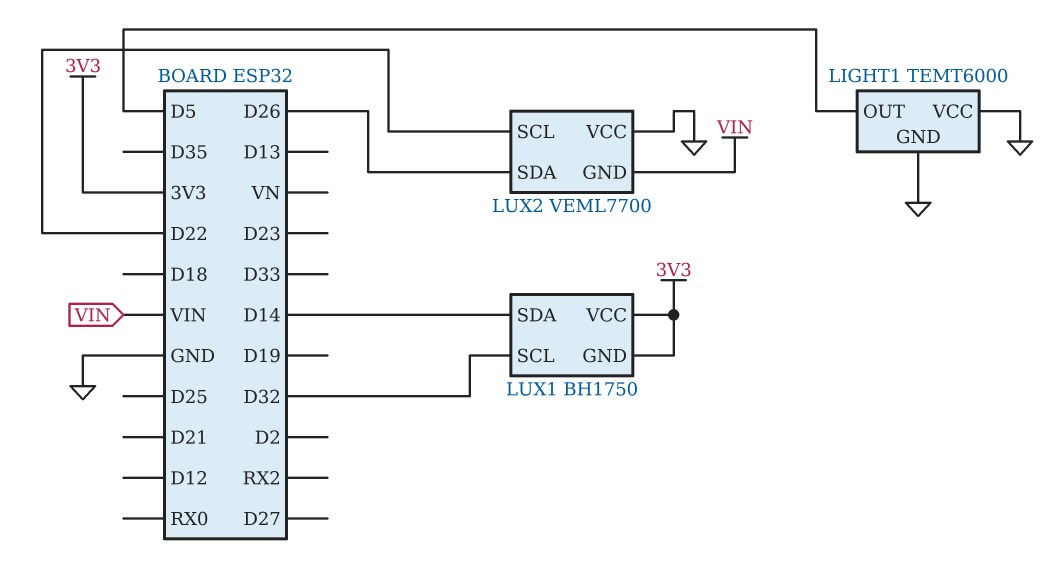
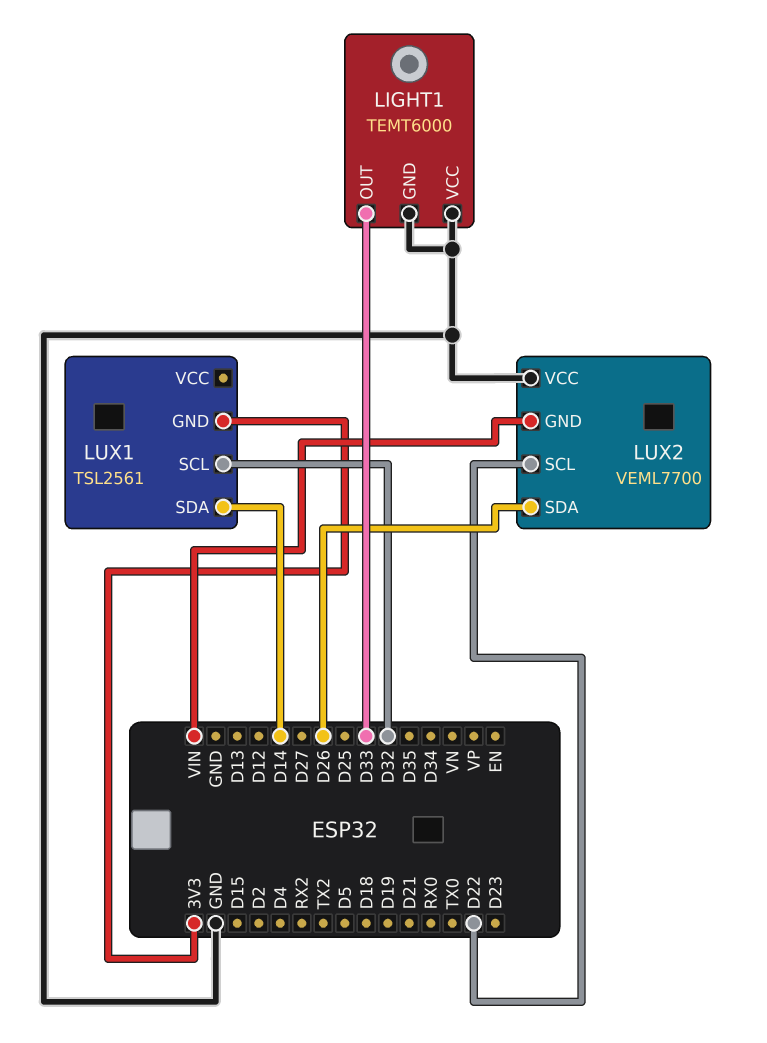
LIGHT1 pin OUT: D5 -> D33
LUX1: BH1750 -> TSL2561
LUX1 pin VCC: 3V3 -> none

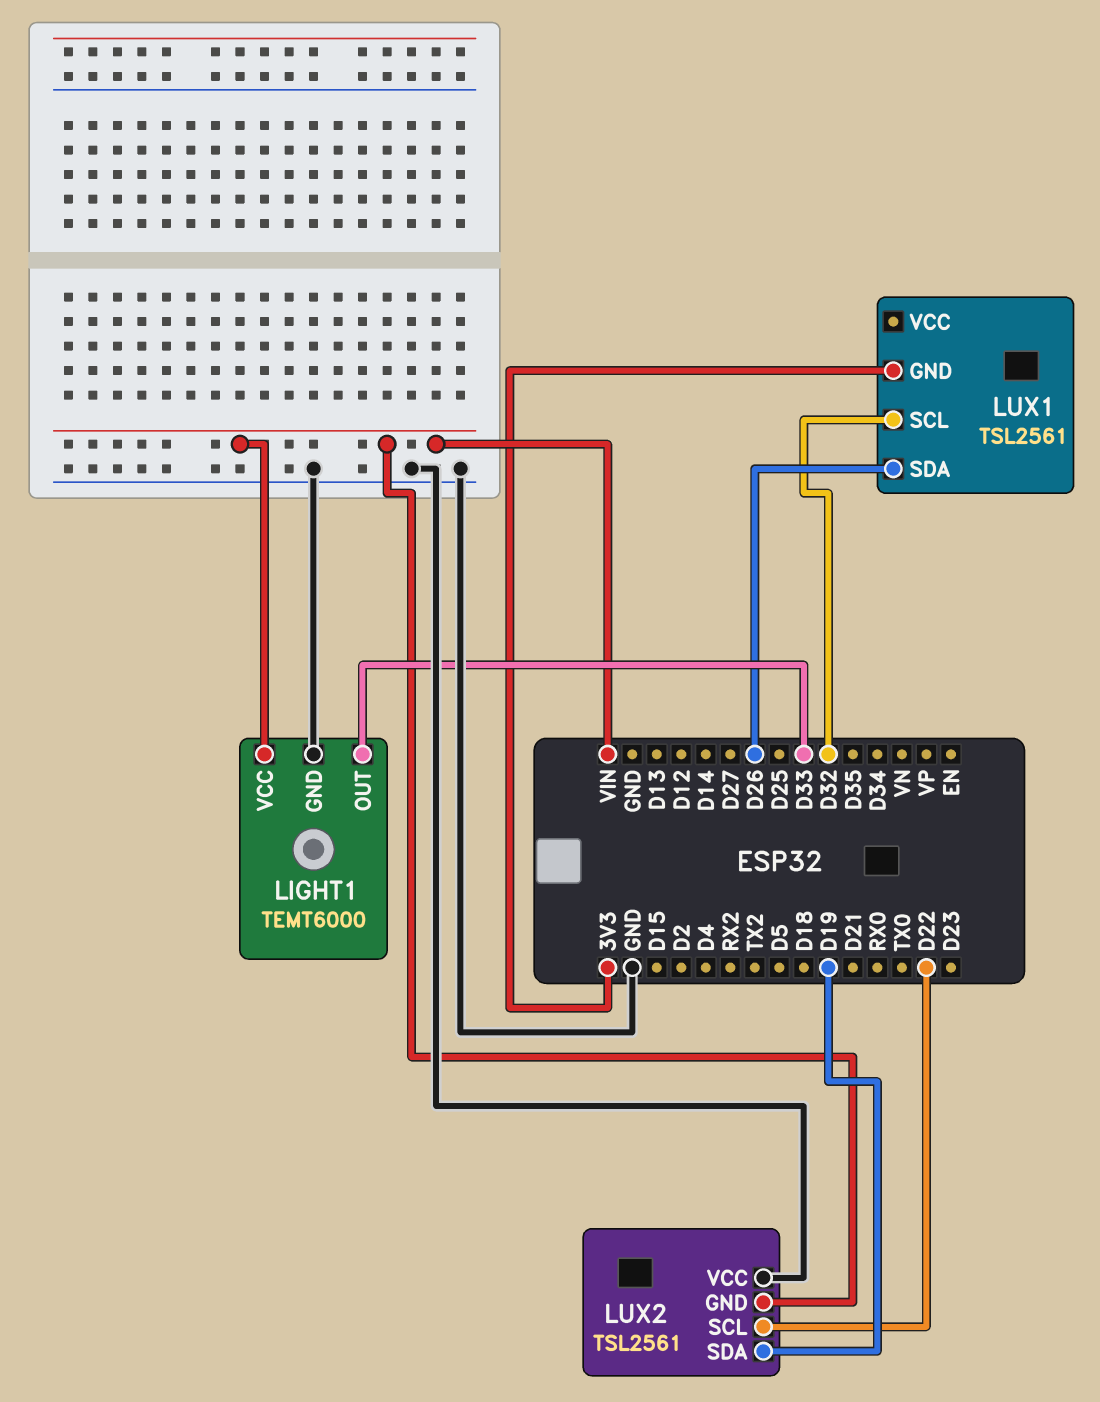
LIGHT1 pin VCC: GND -> VIN
LUX1 pin SDA: D14 -> D26
LUX2: VEML7700 -> TSL2561
LUX2 pin SDA: D26 -> D19

